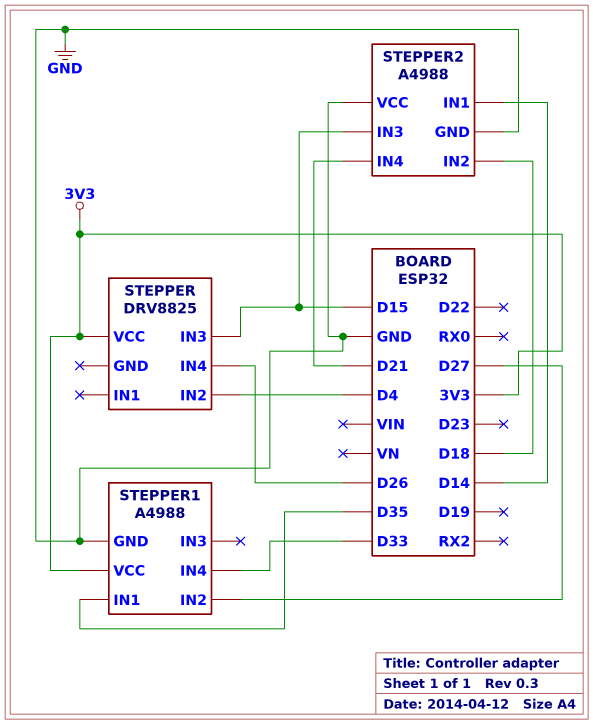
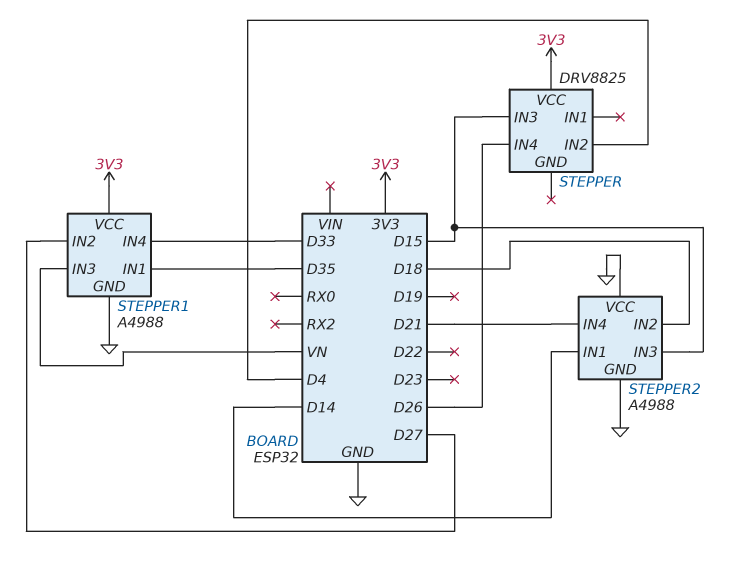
STEPPER1 pin IN3: none -> VN

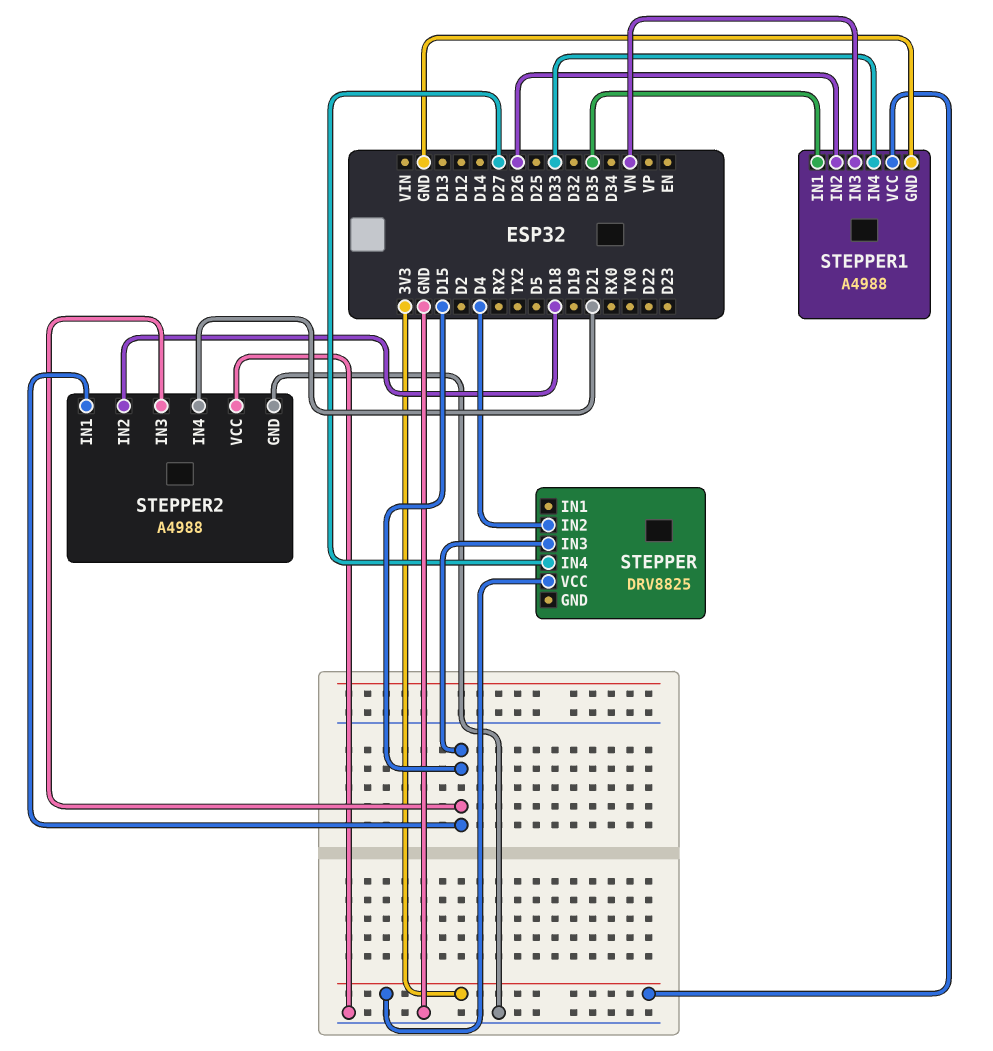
STEPPER pin IN4: D26 -> D27
STEPPER1 pin IN2: D27 -> D26
STEPPER2 pin IN1: D14 -> D15

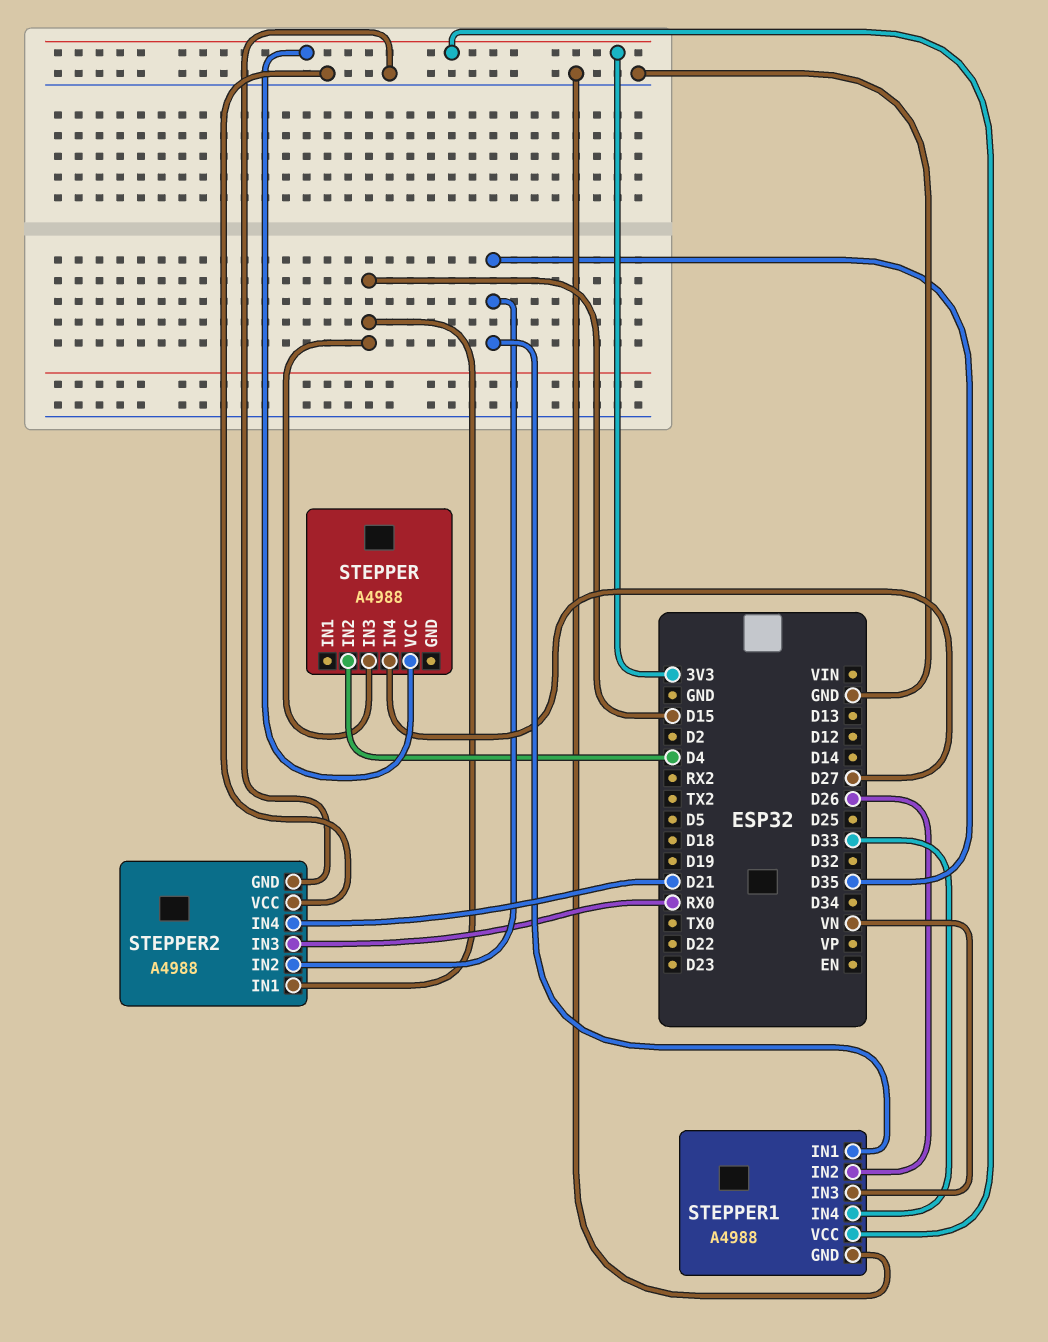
STEPPER: DRV8825 -> A4988
STEPPER2 pin IN2: D18 -> D35
STEPPER2 pin IN3: D15 -> RX0

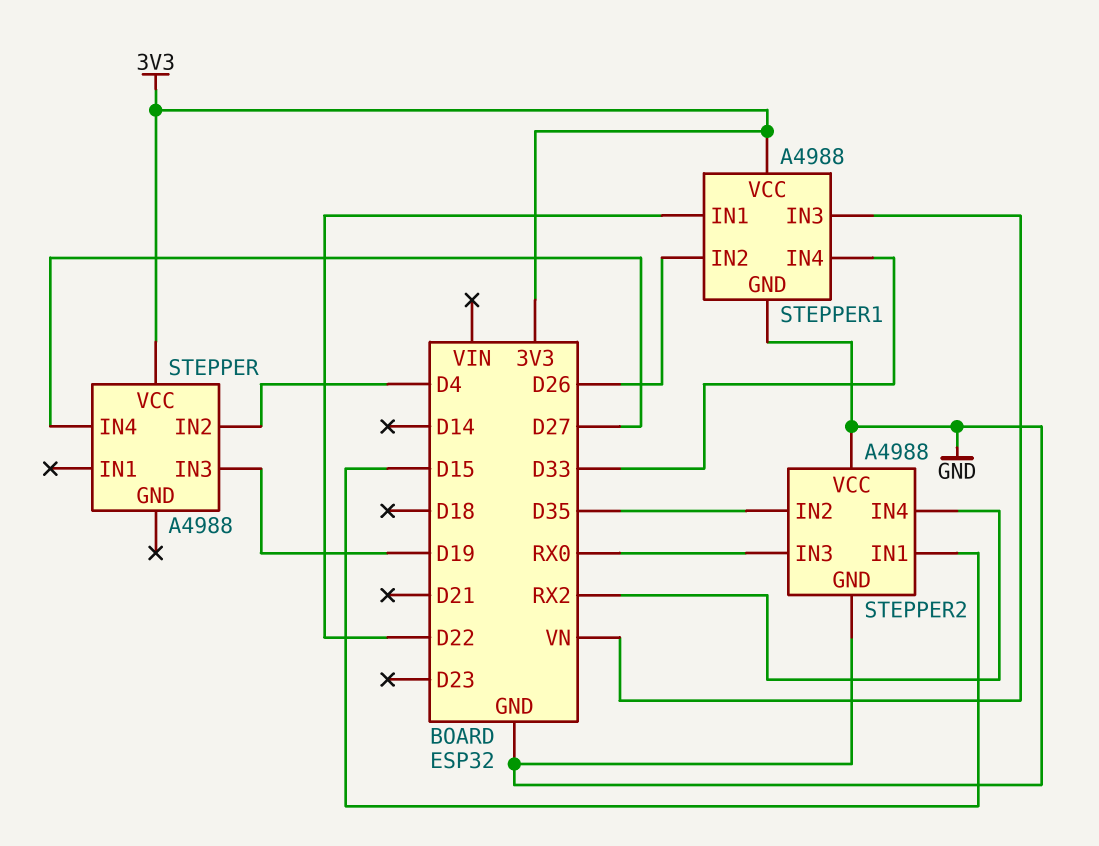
STEPPER pin IN3: D15 -> D19
STEPPER1 pin IN1: D35 -> D22
STEPPER2 pin IN4: D21 -> RX2

